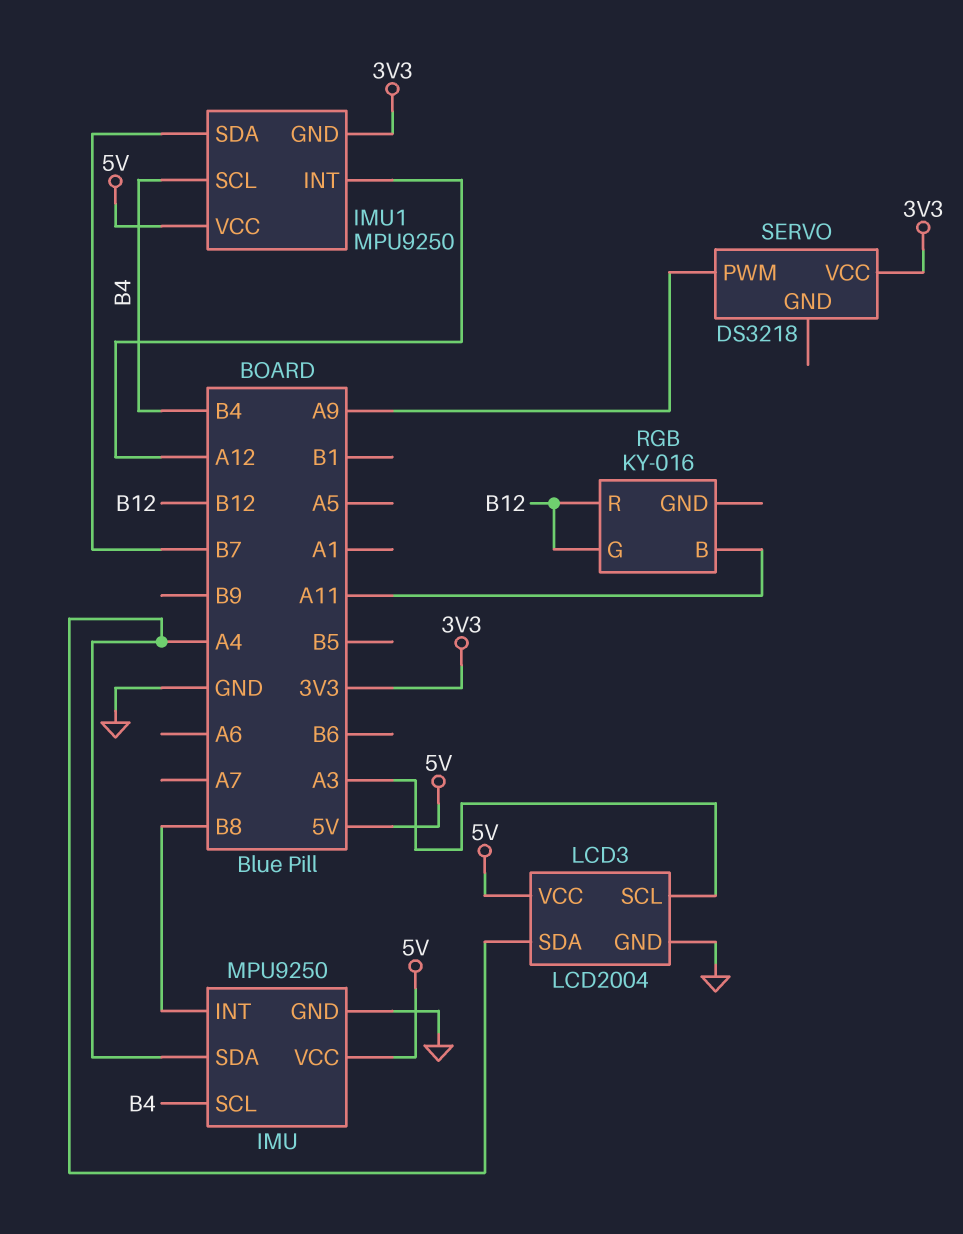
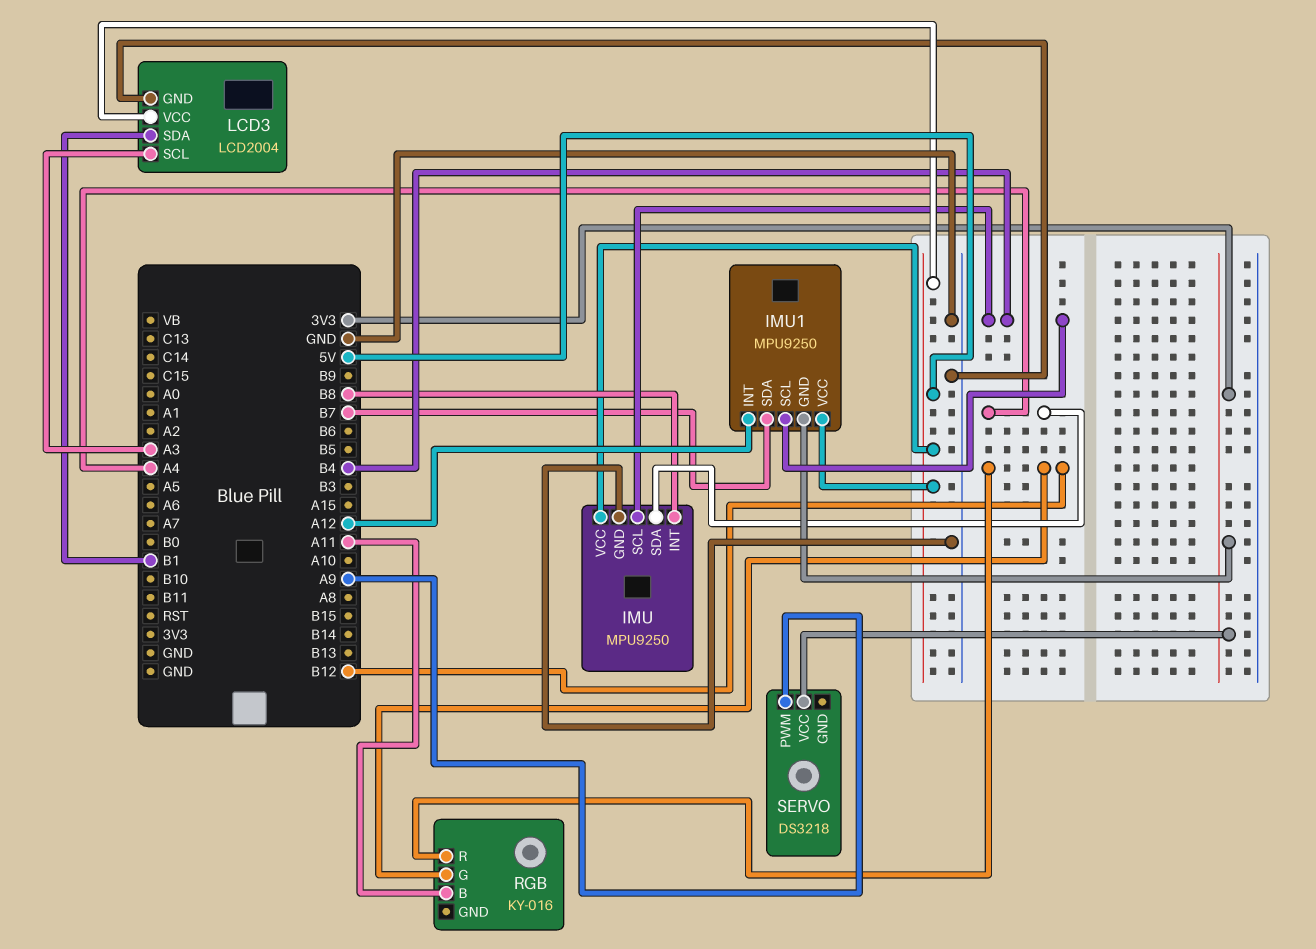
LCD3 pin SDA: A4 -> B1

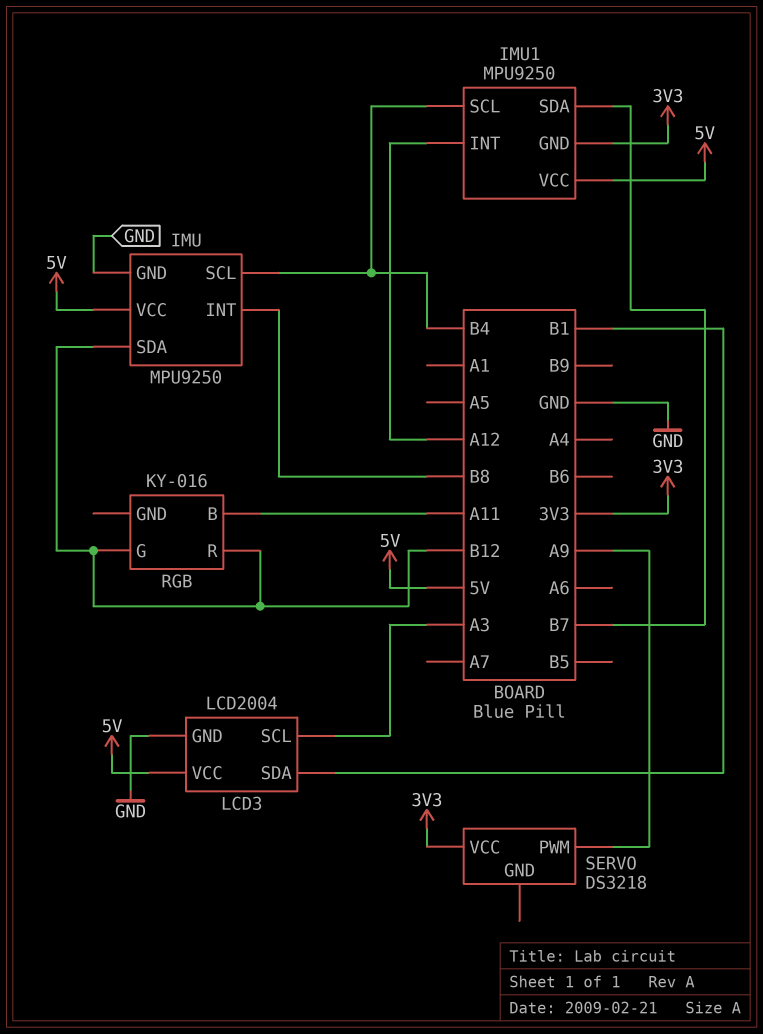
IMU pin SDA: A4 -> B12

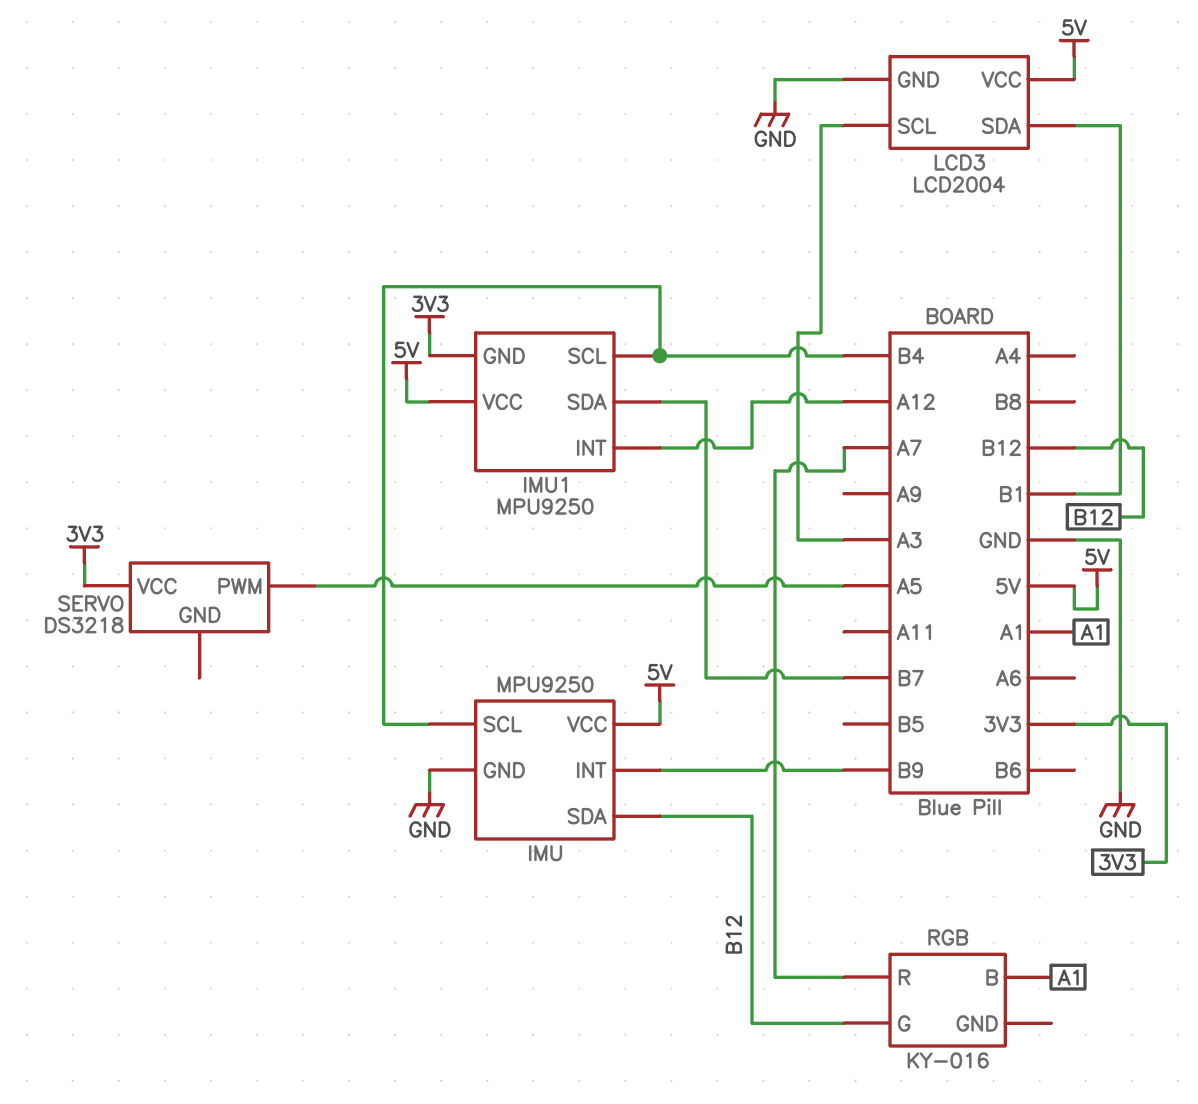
IMU pin INT: B8 -> B9
RGB pin B: A11 -> A1
RGB pin R: B12 -> A7
SERVO pin PWM: A9 -> A5

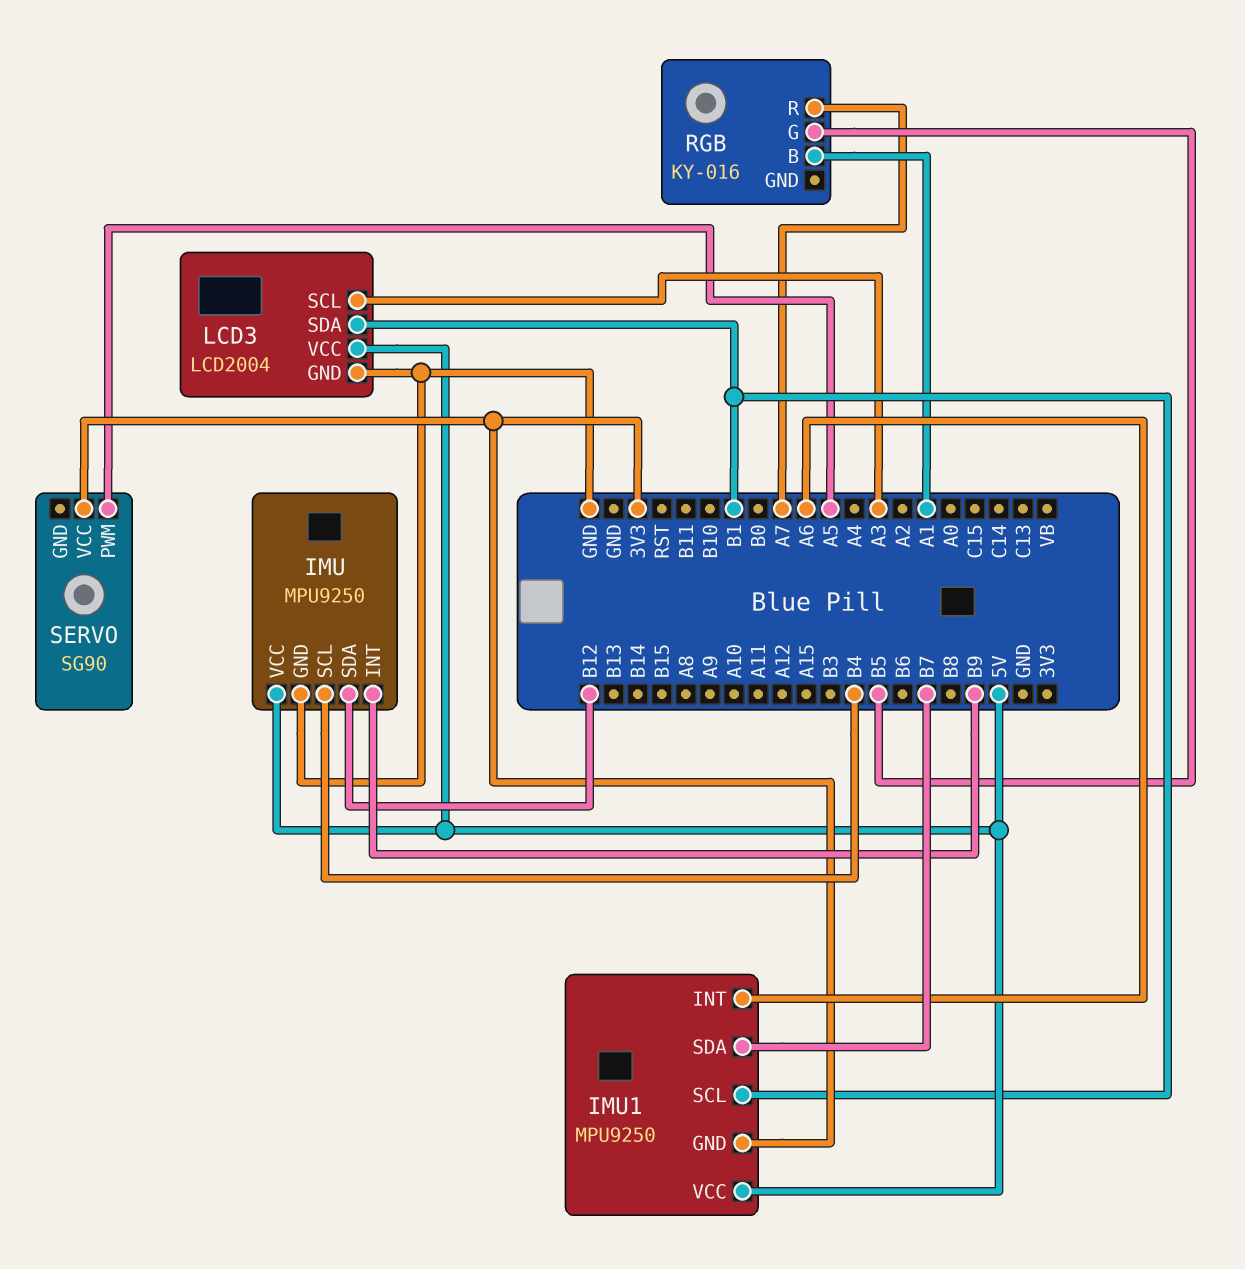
IMU1 pin INT: A12 -> A6
IMU1 pin SCL: B4 -> B1
RGB pin G: B12 -> B5
SERVO: DS3218 -> SG90

